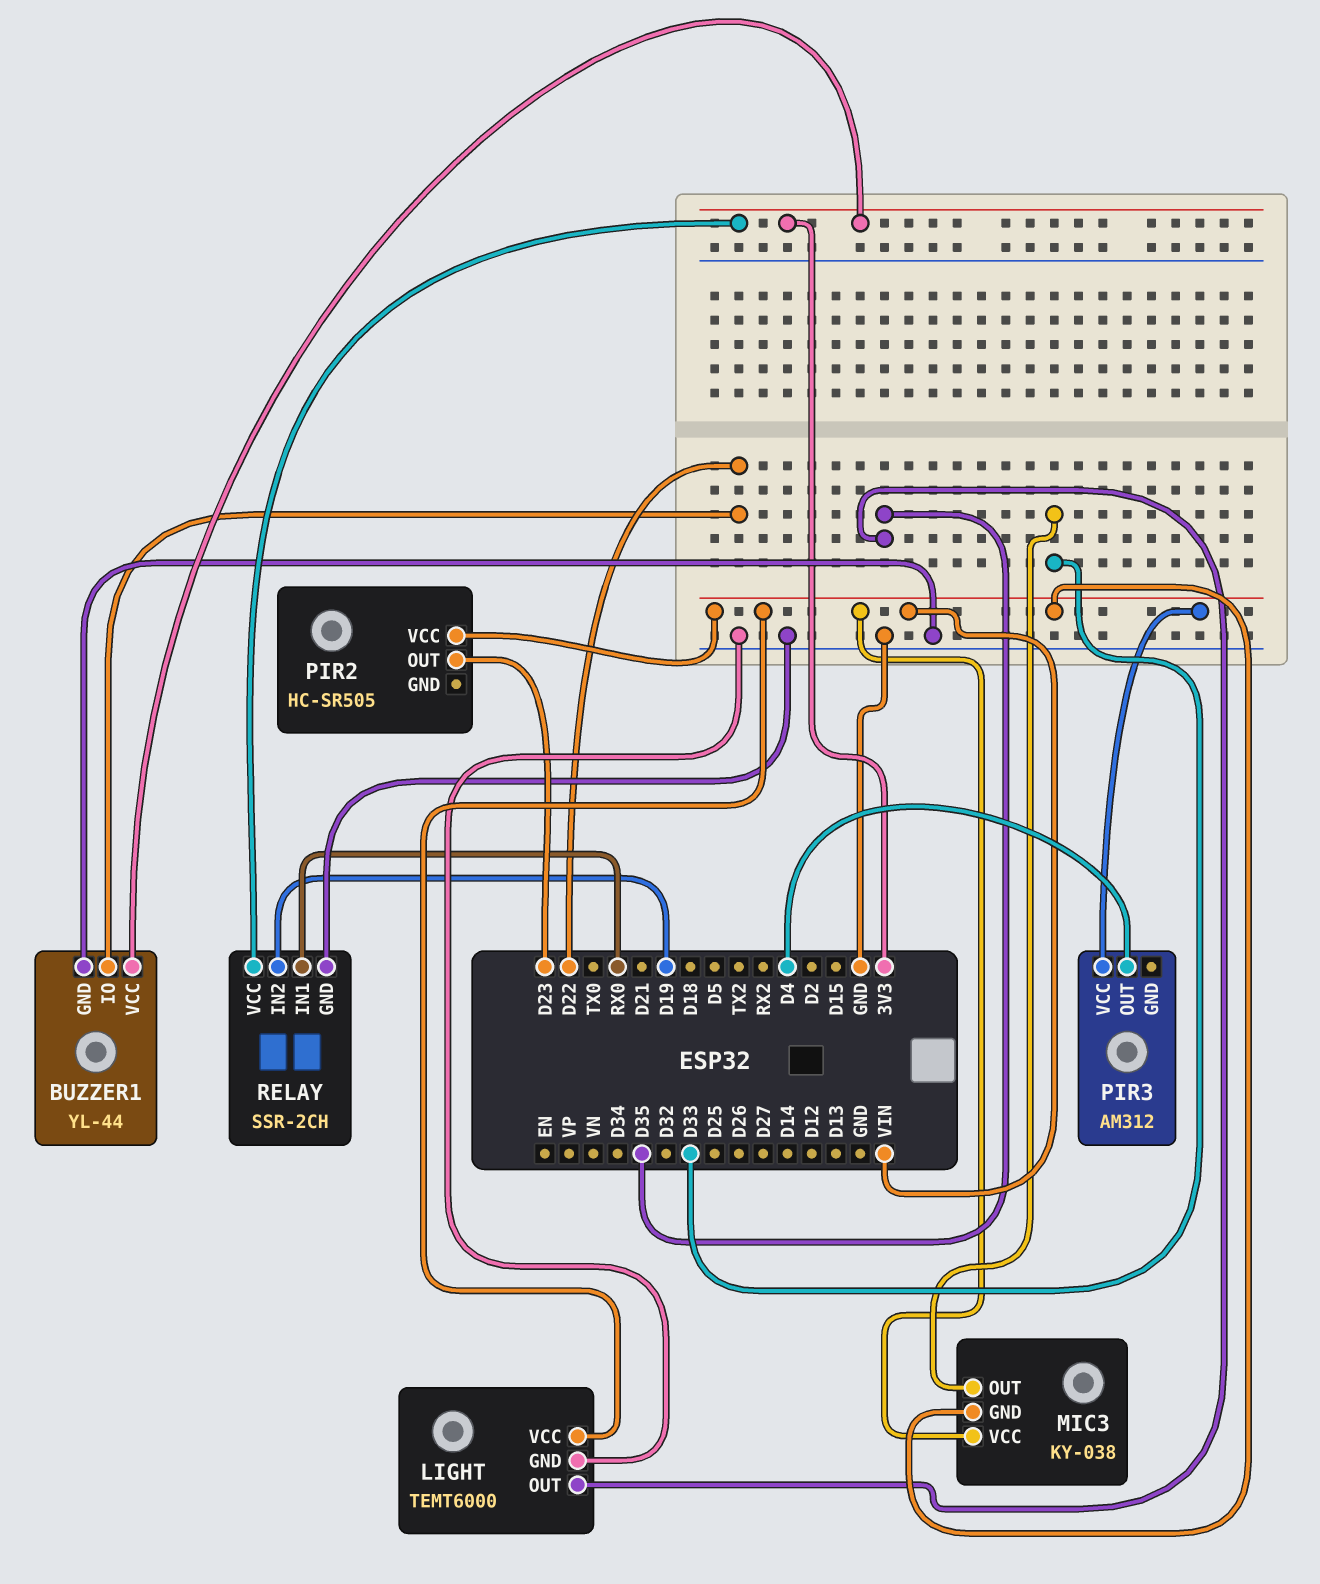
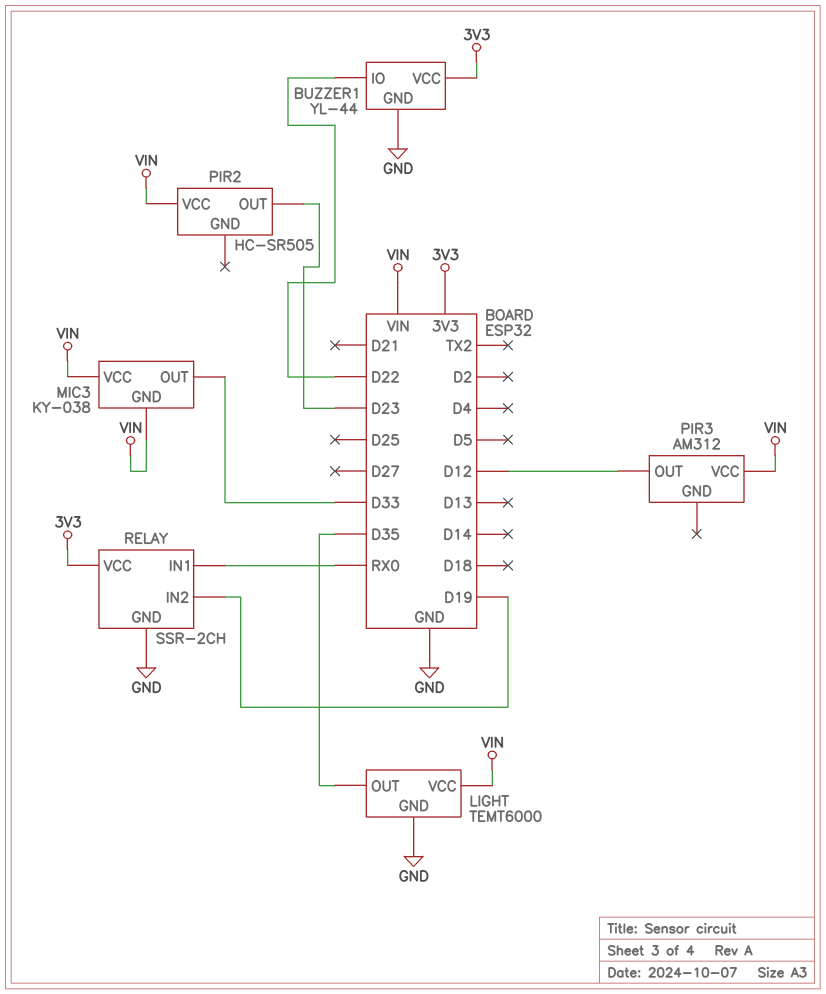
PIR3 pin OUT: D4 -> D12

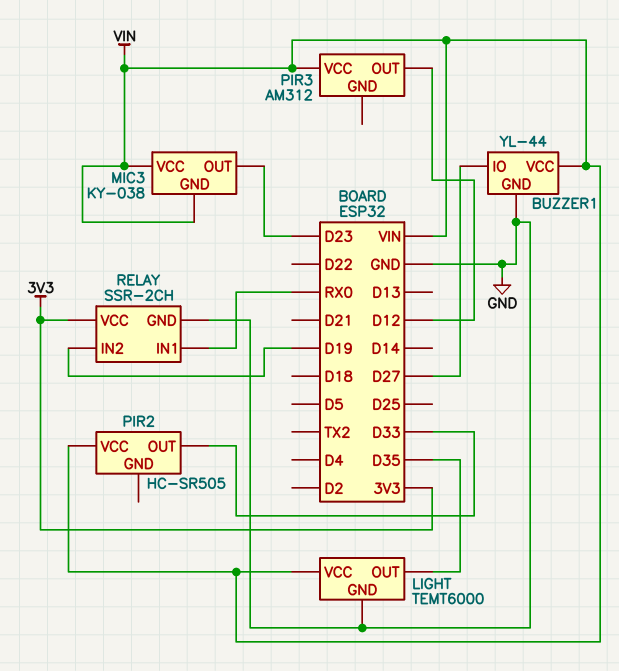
BUZZER1 pin IO: D22 -> D27
BUZZER1 pin VCC: 3V3 -> VIN
MIC3 pin OUT: D33 -> D23
PIR2 pin OUT: D23 -> D33

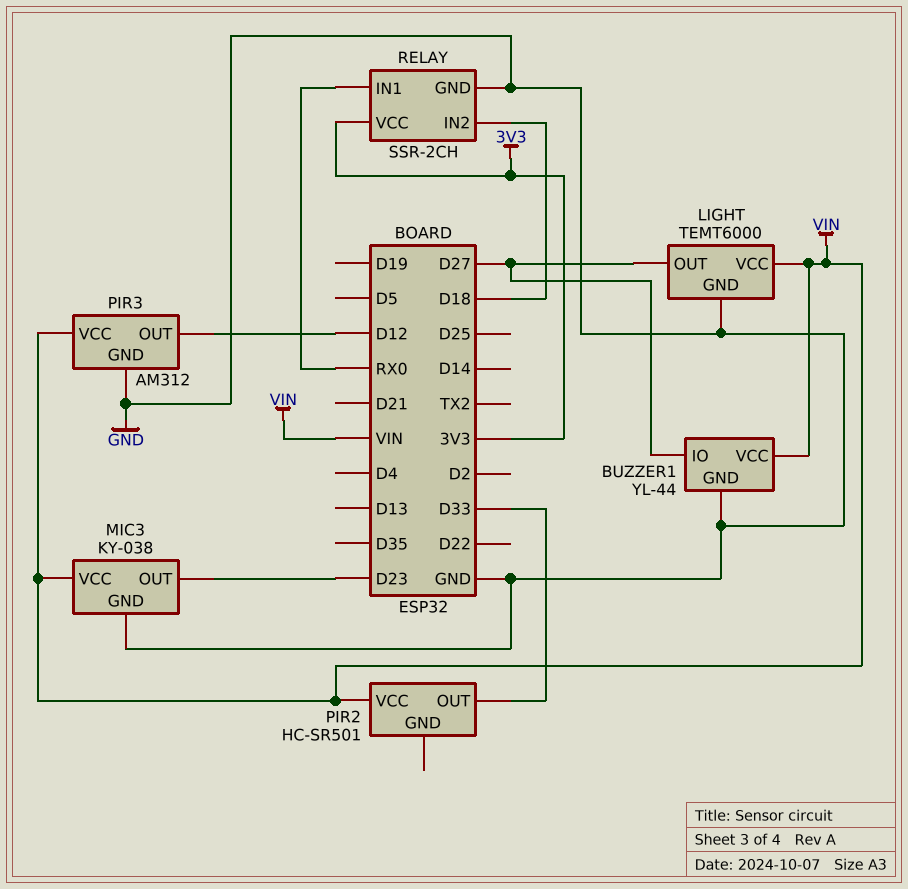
LIGHT pin OUT: D35 -> D27
MIC3 pin GND: VIN -> GND
PIR2: HC-SR505 -> HC-SR501
PIR3 pin GND: none -> GND
RELAY pin IN2: D19 -> D18

